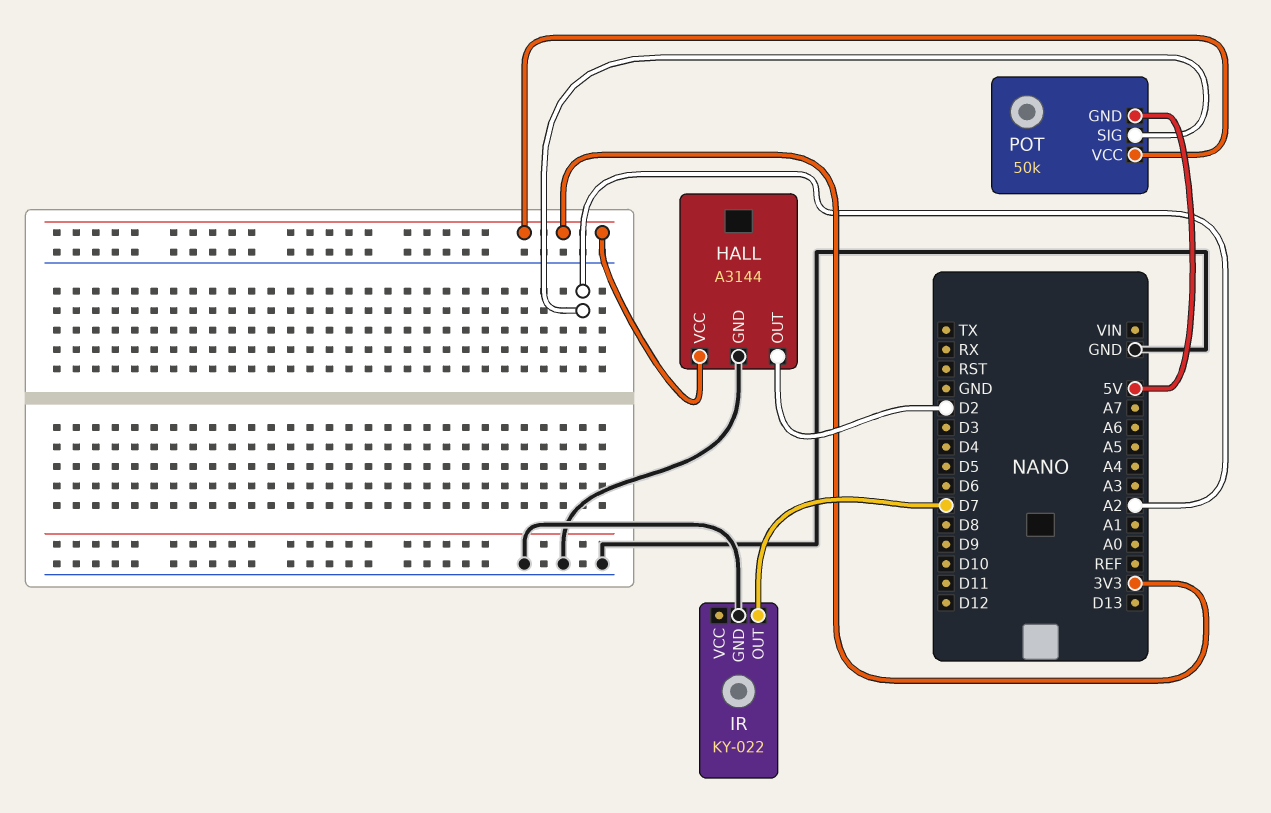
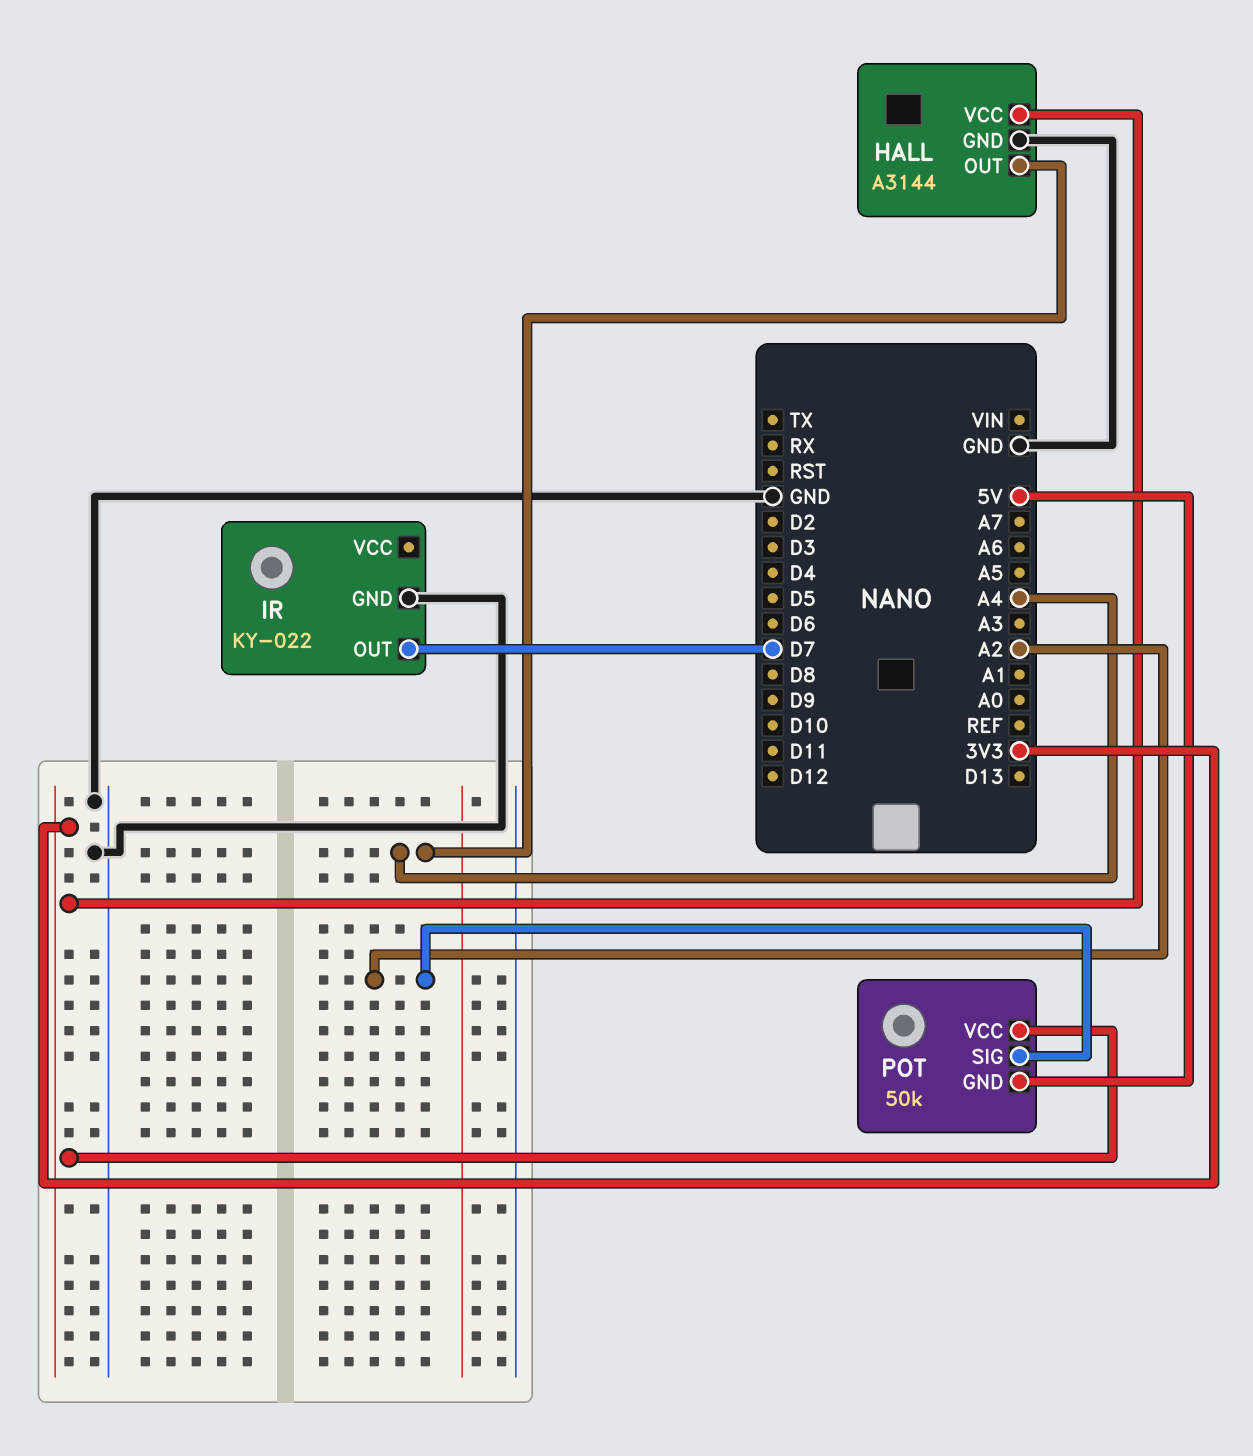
HALL pin OUT: D2 -> A4

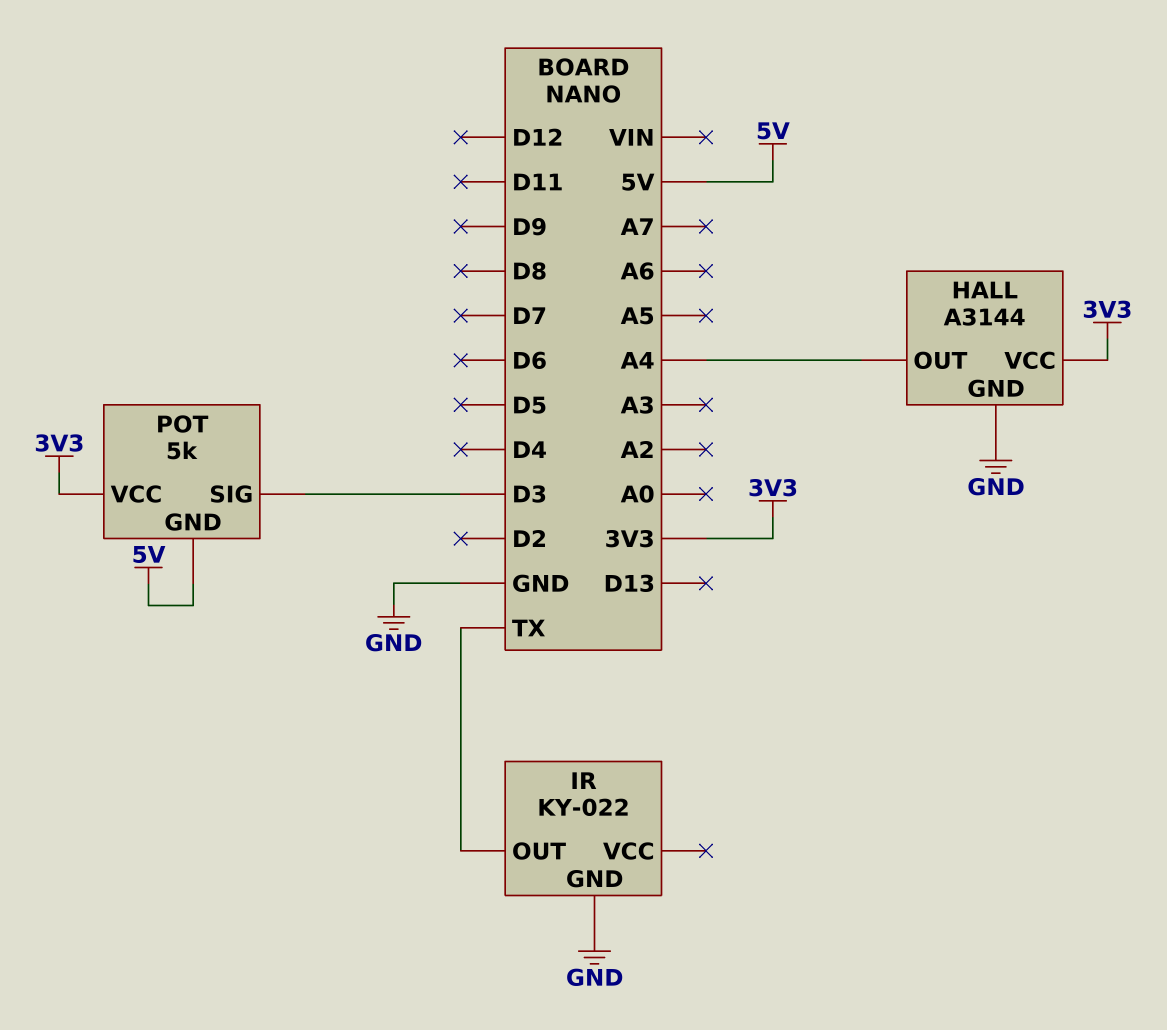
IR pin OUT: D7 -> TX
POT: 50k -> 5k
POT pin SIG: A2 -> D3

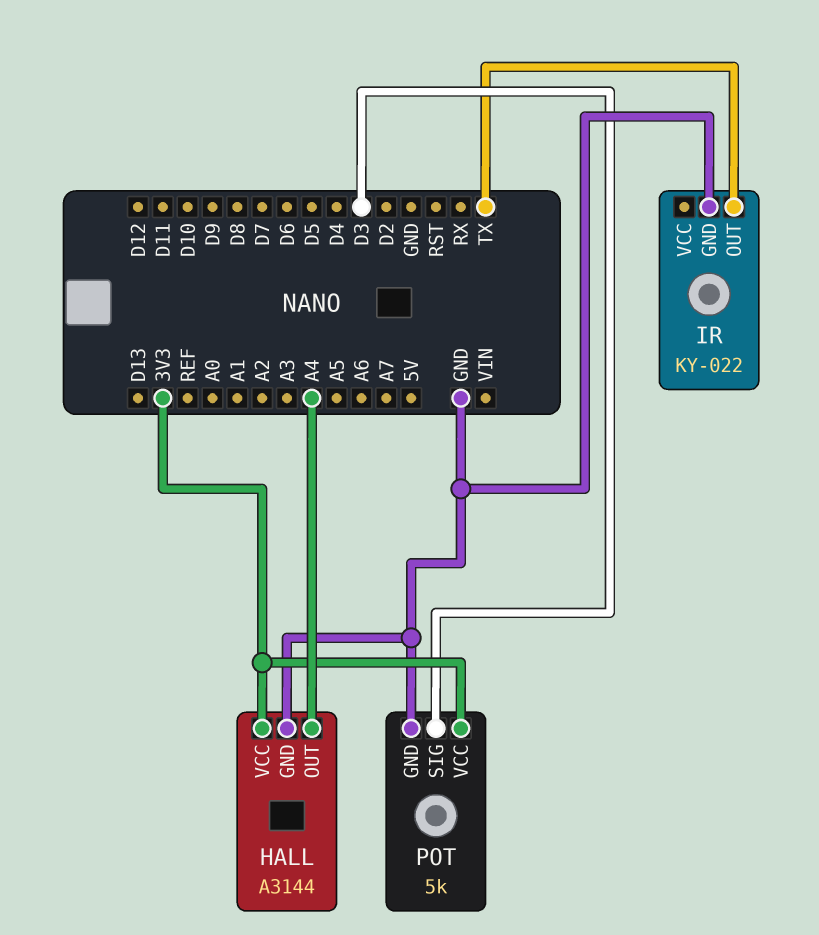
POT pin GND: 5V -> GND

